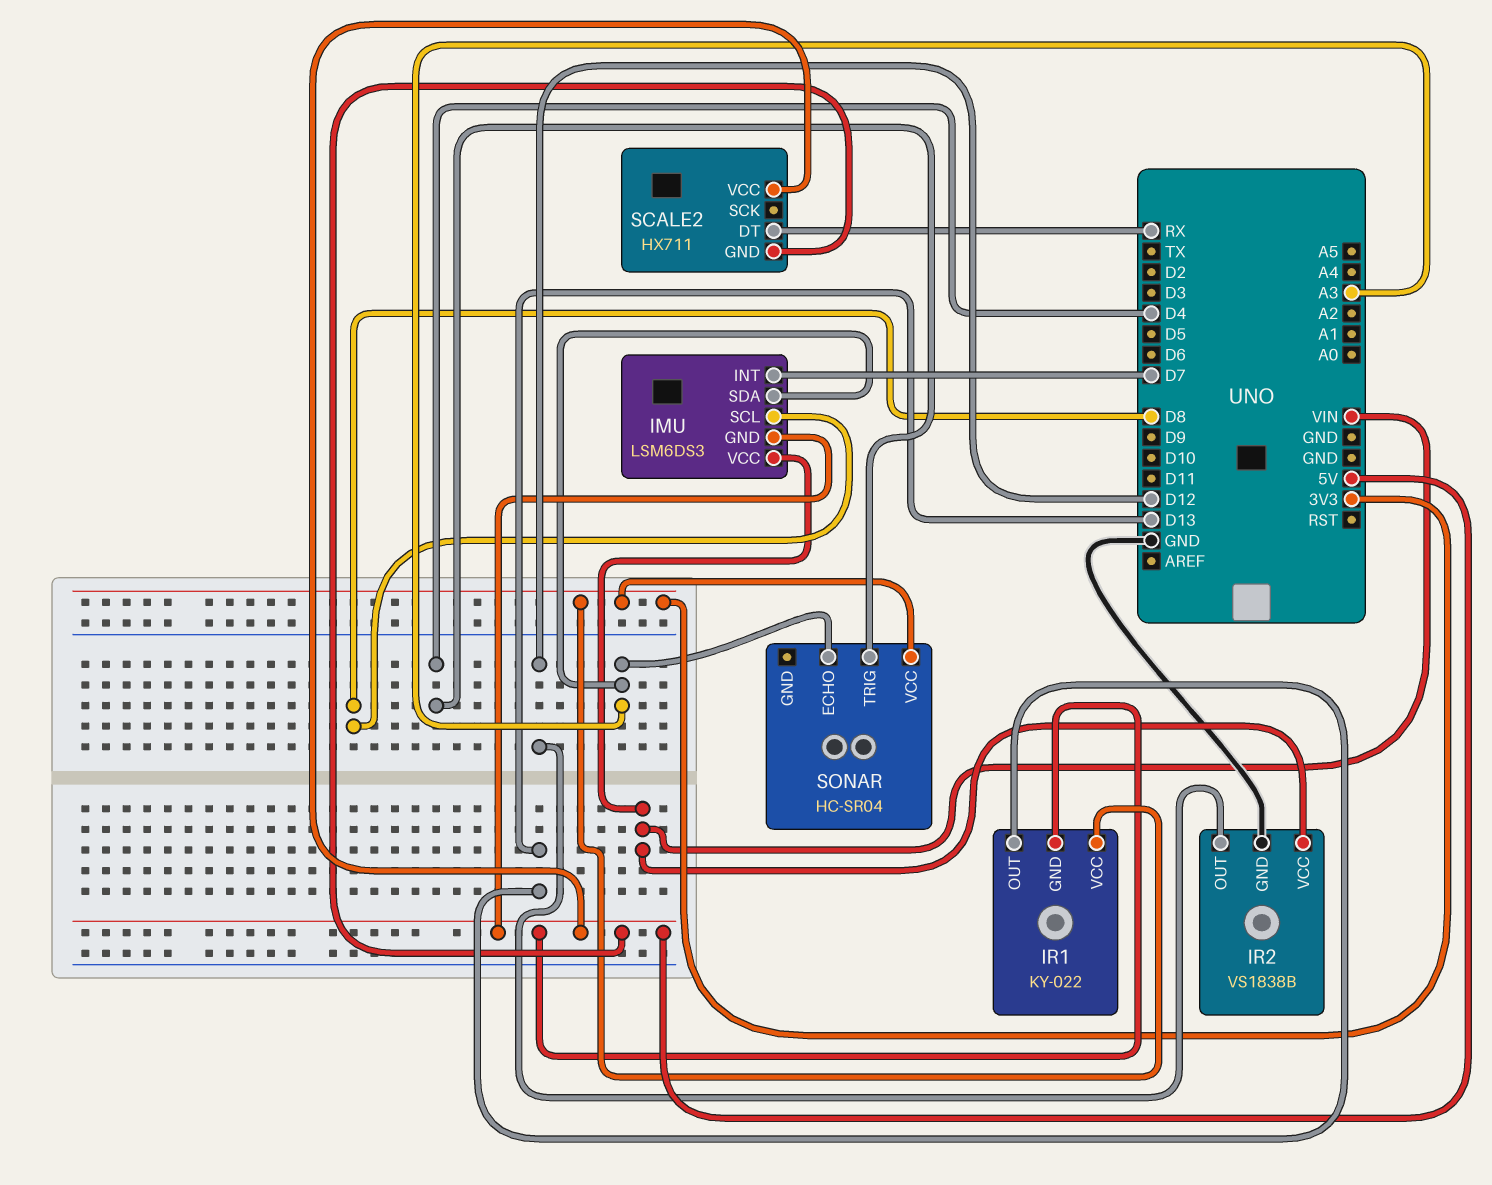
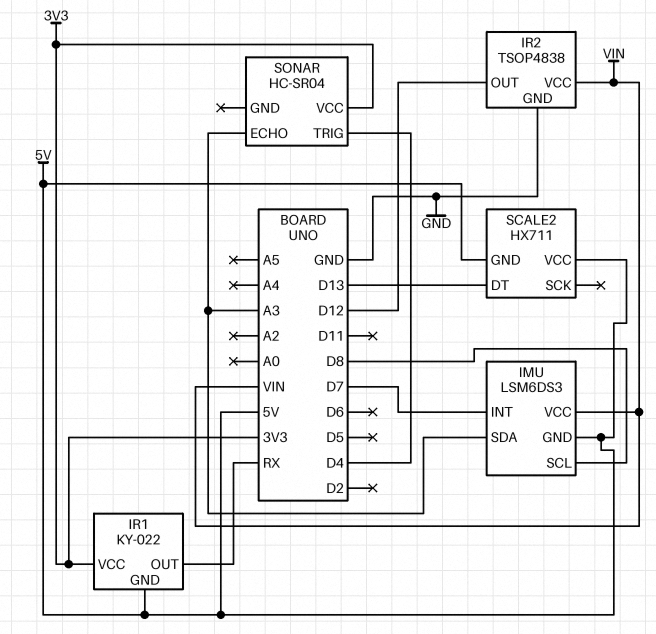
IR1 pin OUT: D13 -> RX
IR2: VS1838B -> TSOP4838
SCALE2 pin DT: RX -> D13

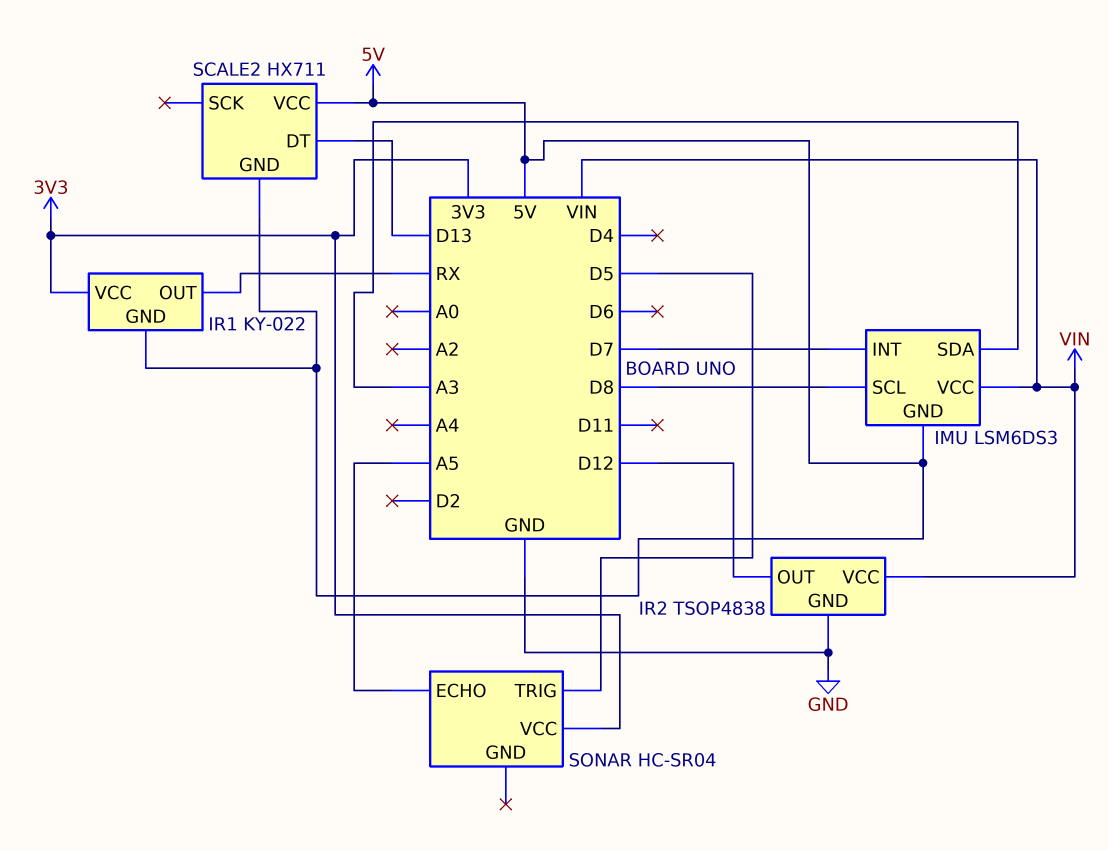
SONAR pin ECHO: A3 -> A5
SONAR pin TRIG: D4 -> D5

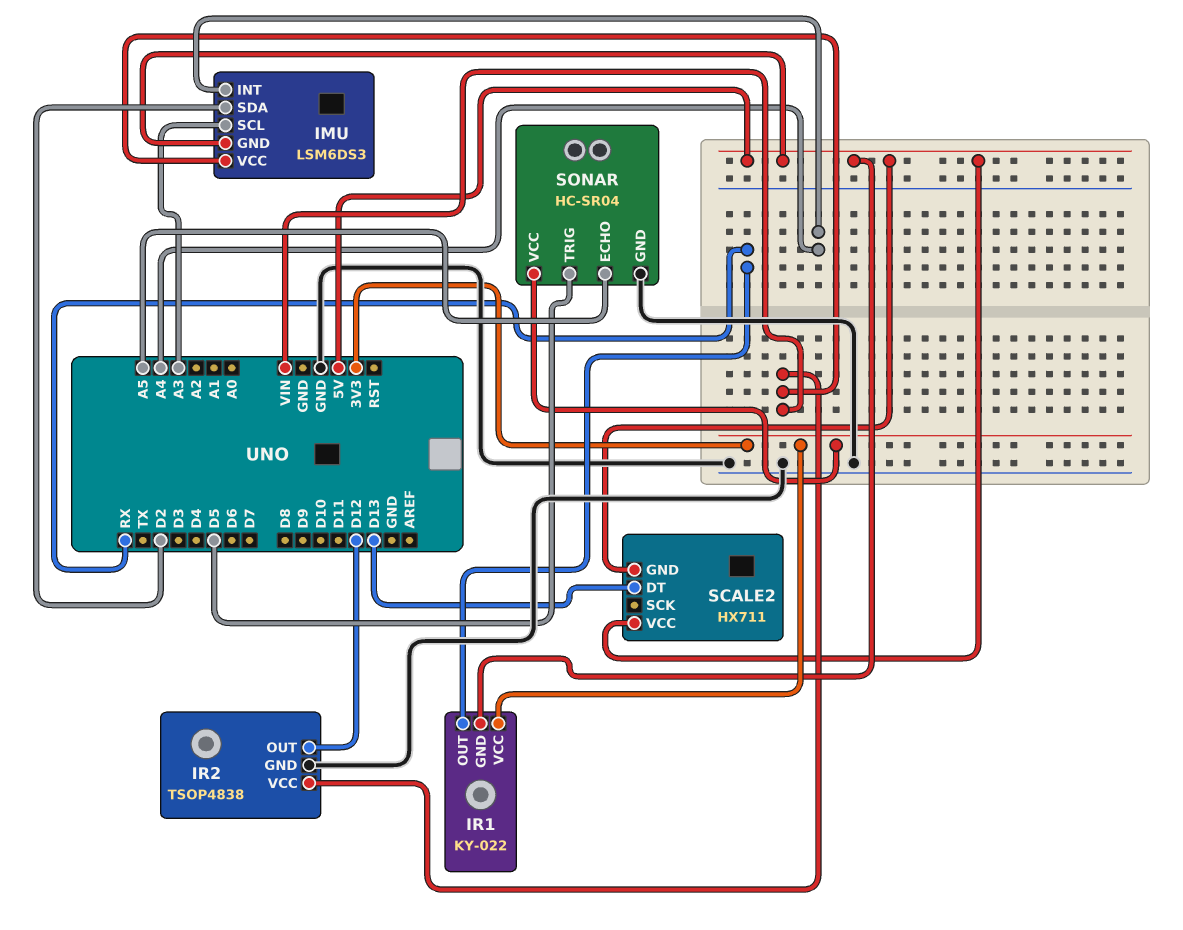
IMU pin INT: D7 -> A4
IMU pin SCL: D8 -> A3
IMU pin SDA: A3 -> D2
SONAR pin GND: none -> GND

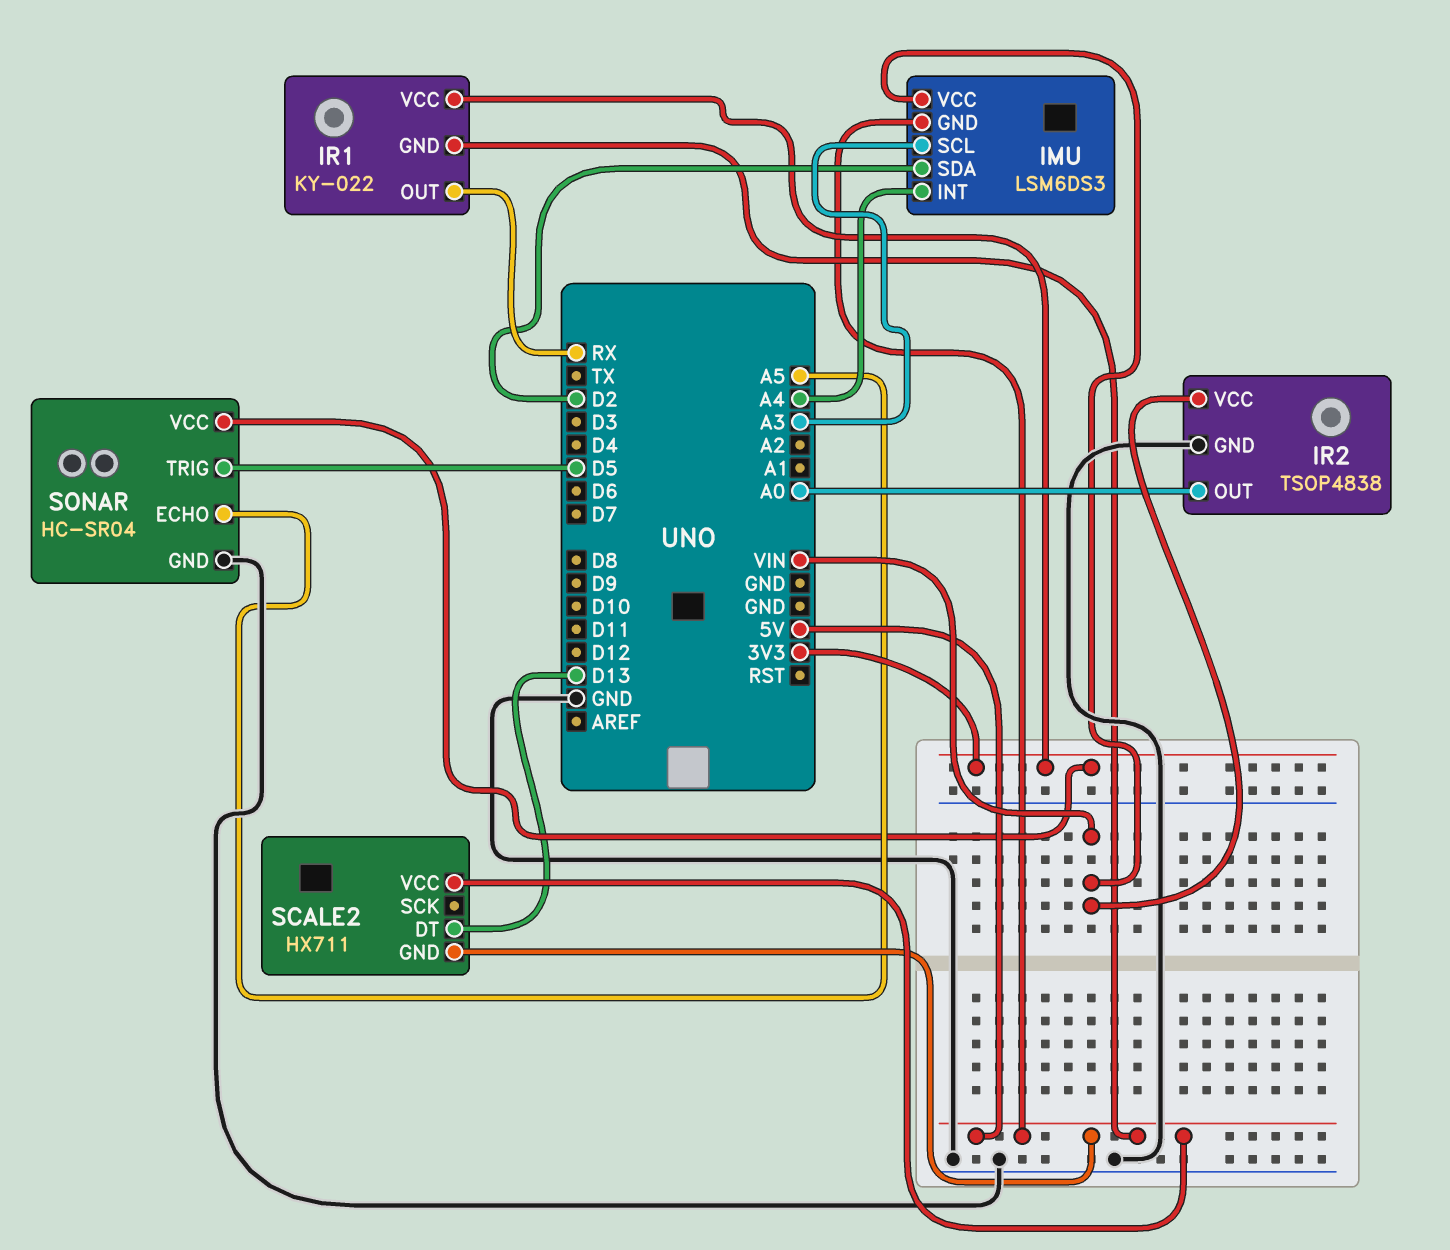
IR2 pin OUT: D12 -> A0

